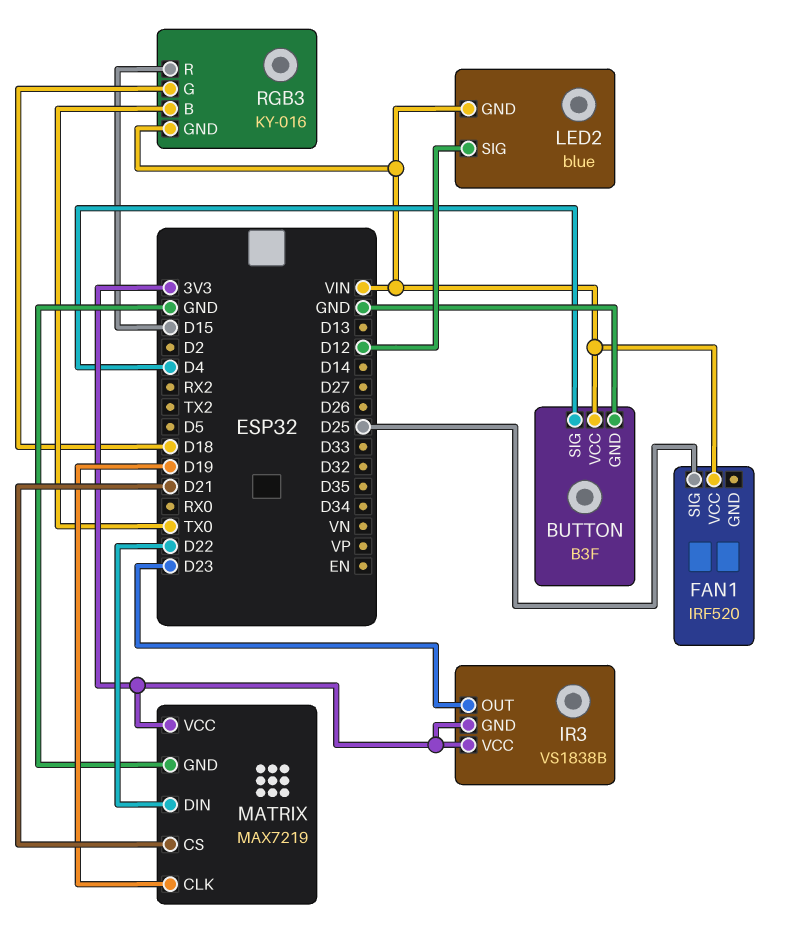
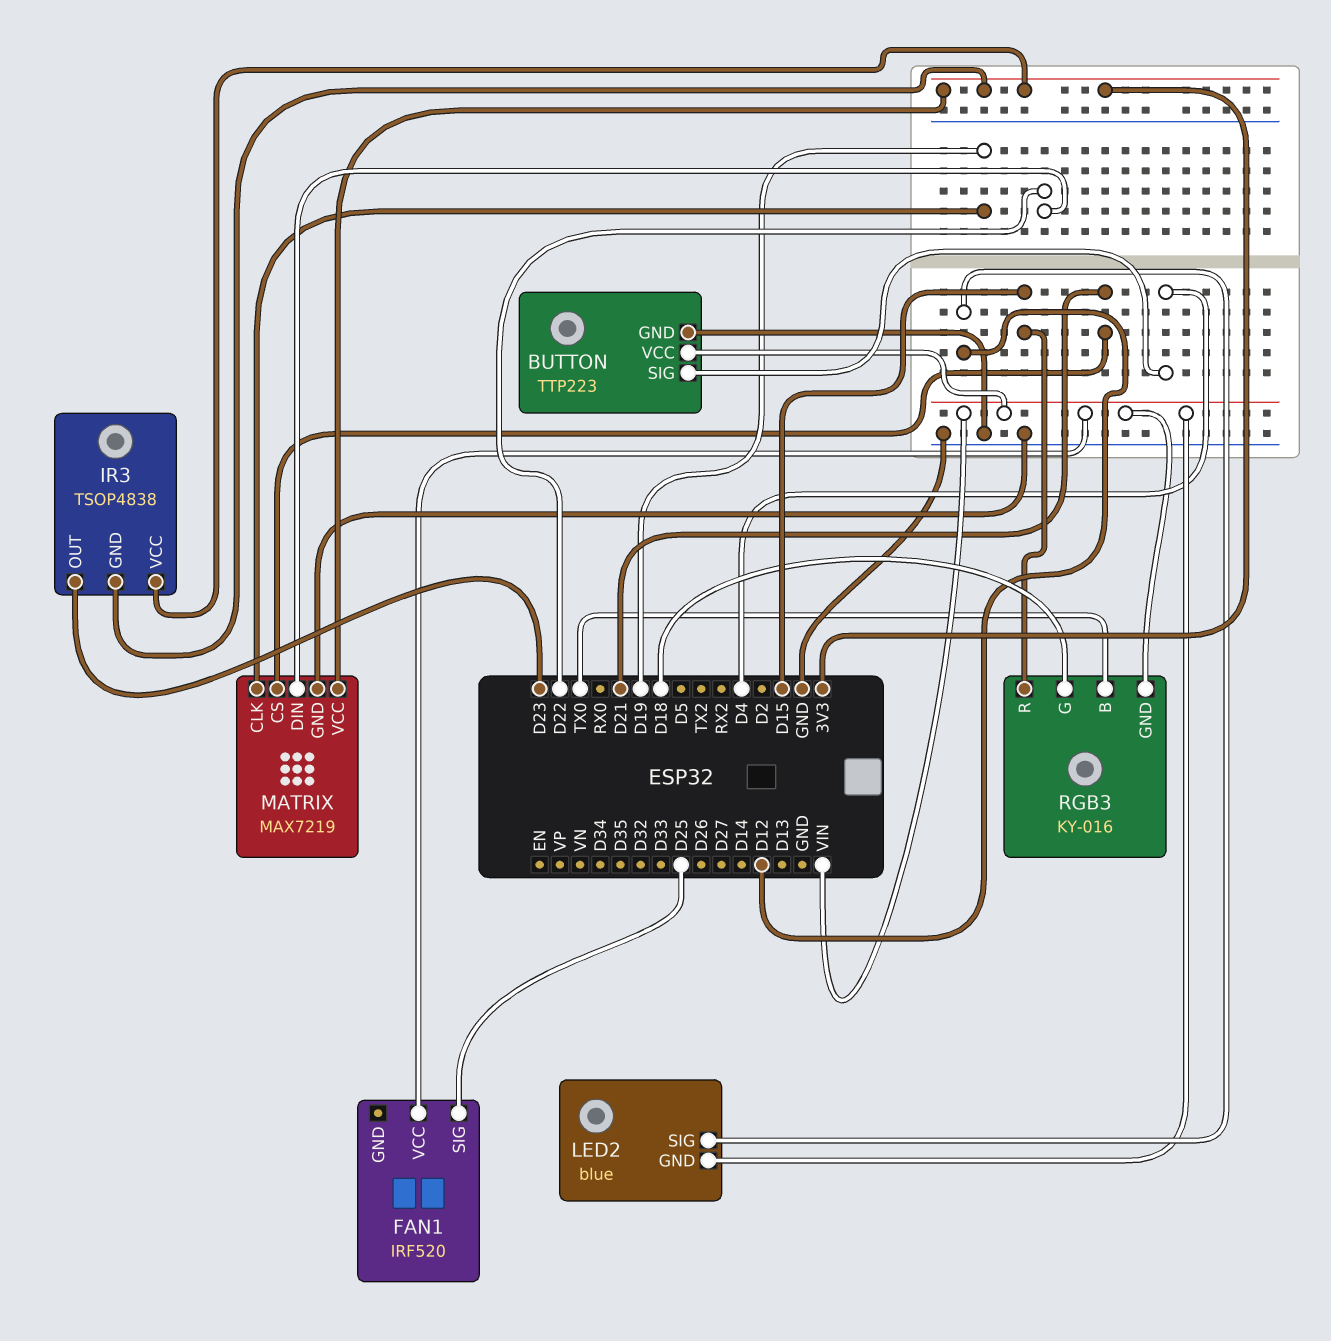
BUTTON: B3F -> TTP223
IR3: VS1838B -> TSOP4838

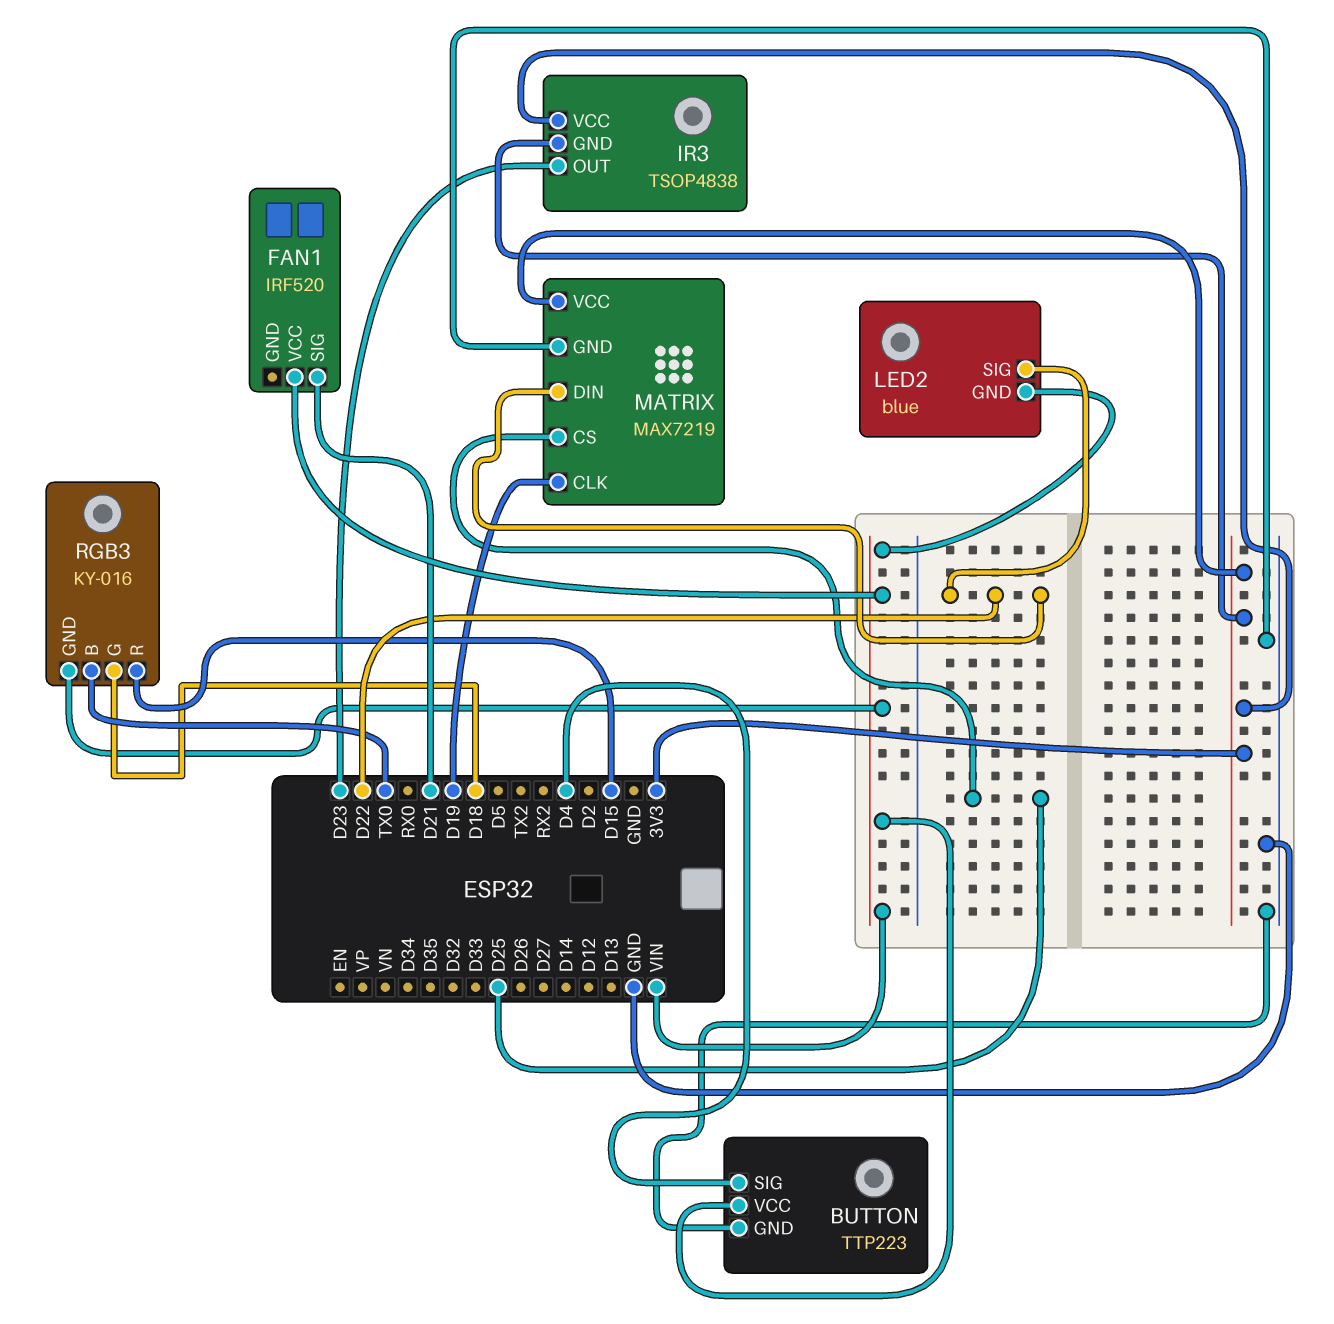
FAN1 pin SIG: D25 -> D21
LED2 pin SIG: D12 -> D22
MATRIX pin CS: D21 -> D25

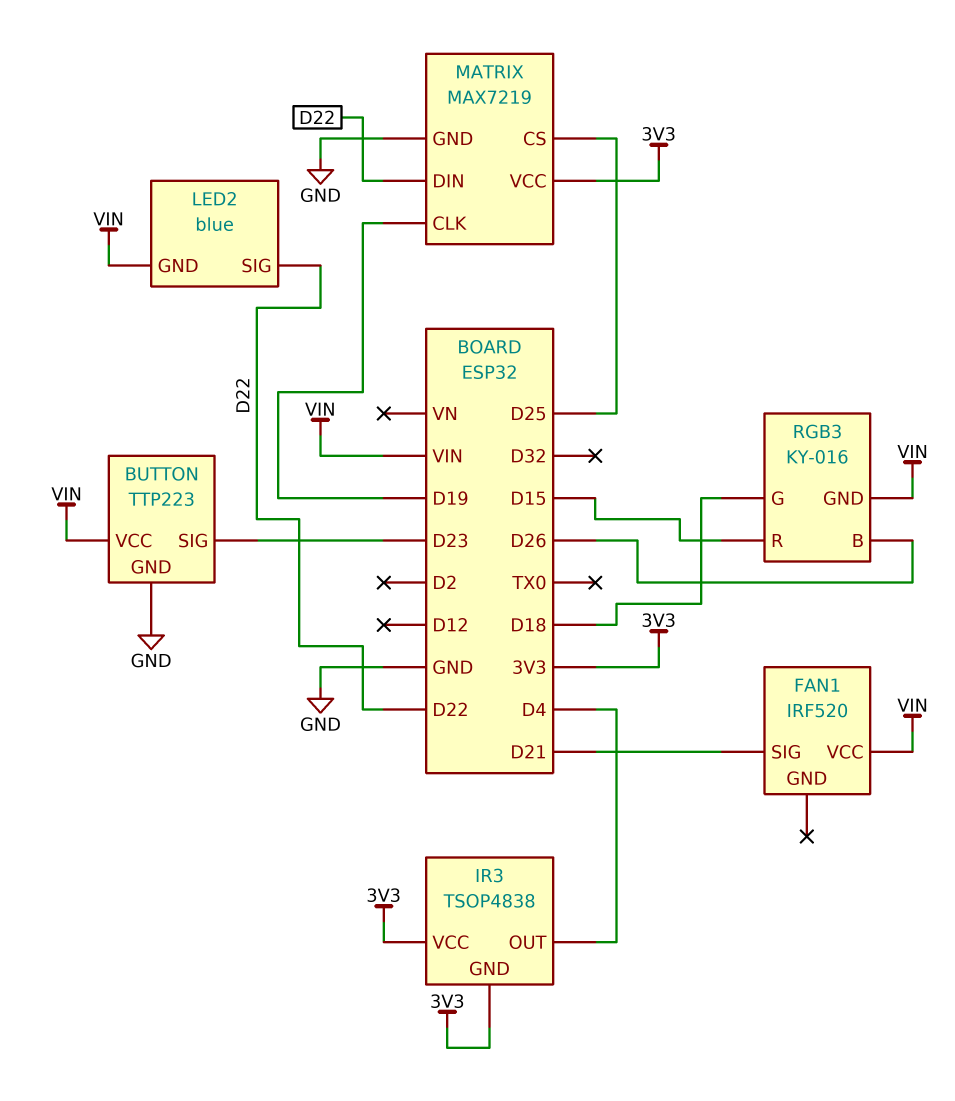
BUTTON pin SIG: D4 -> D23
IR3 pin OUT: D23 -> D4
RGB3 pin B: TX0 -> D26

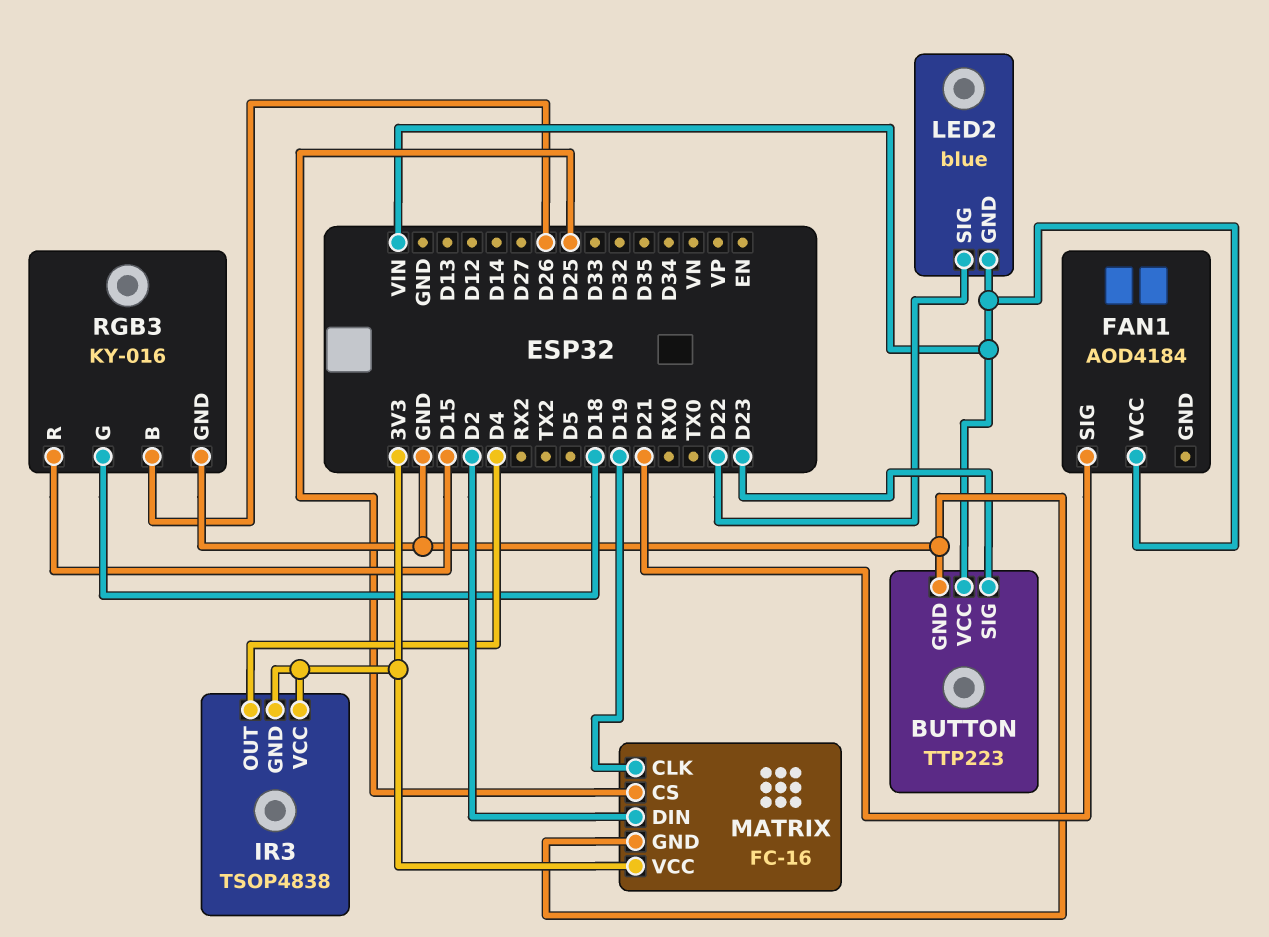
FAN1: IRF520 -> AOD4184
MATRIX: MAX7219 -> FC-16
MATRIX pin DIN: D22 -> D2
RGB3 pin GND: VIN -> GND

